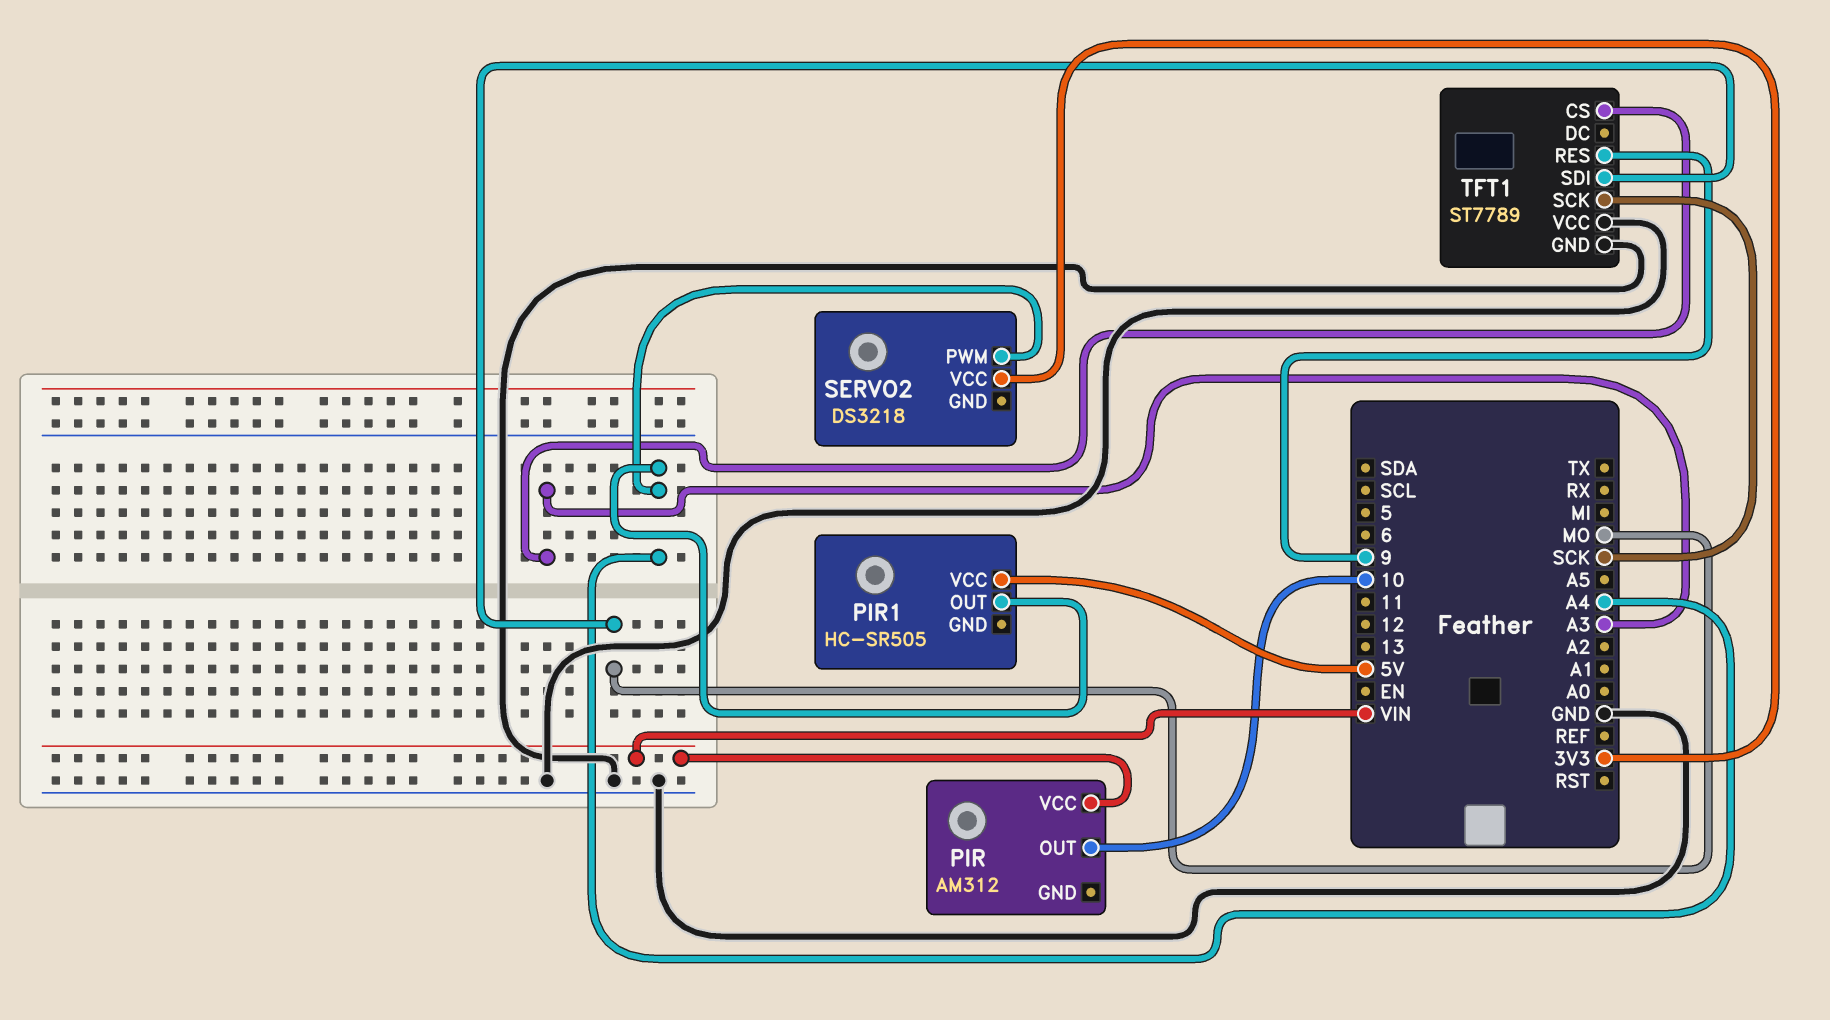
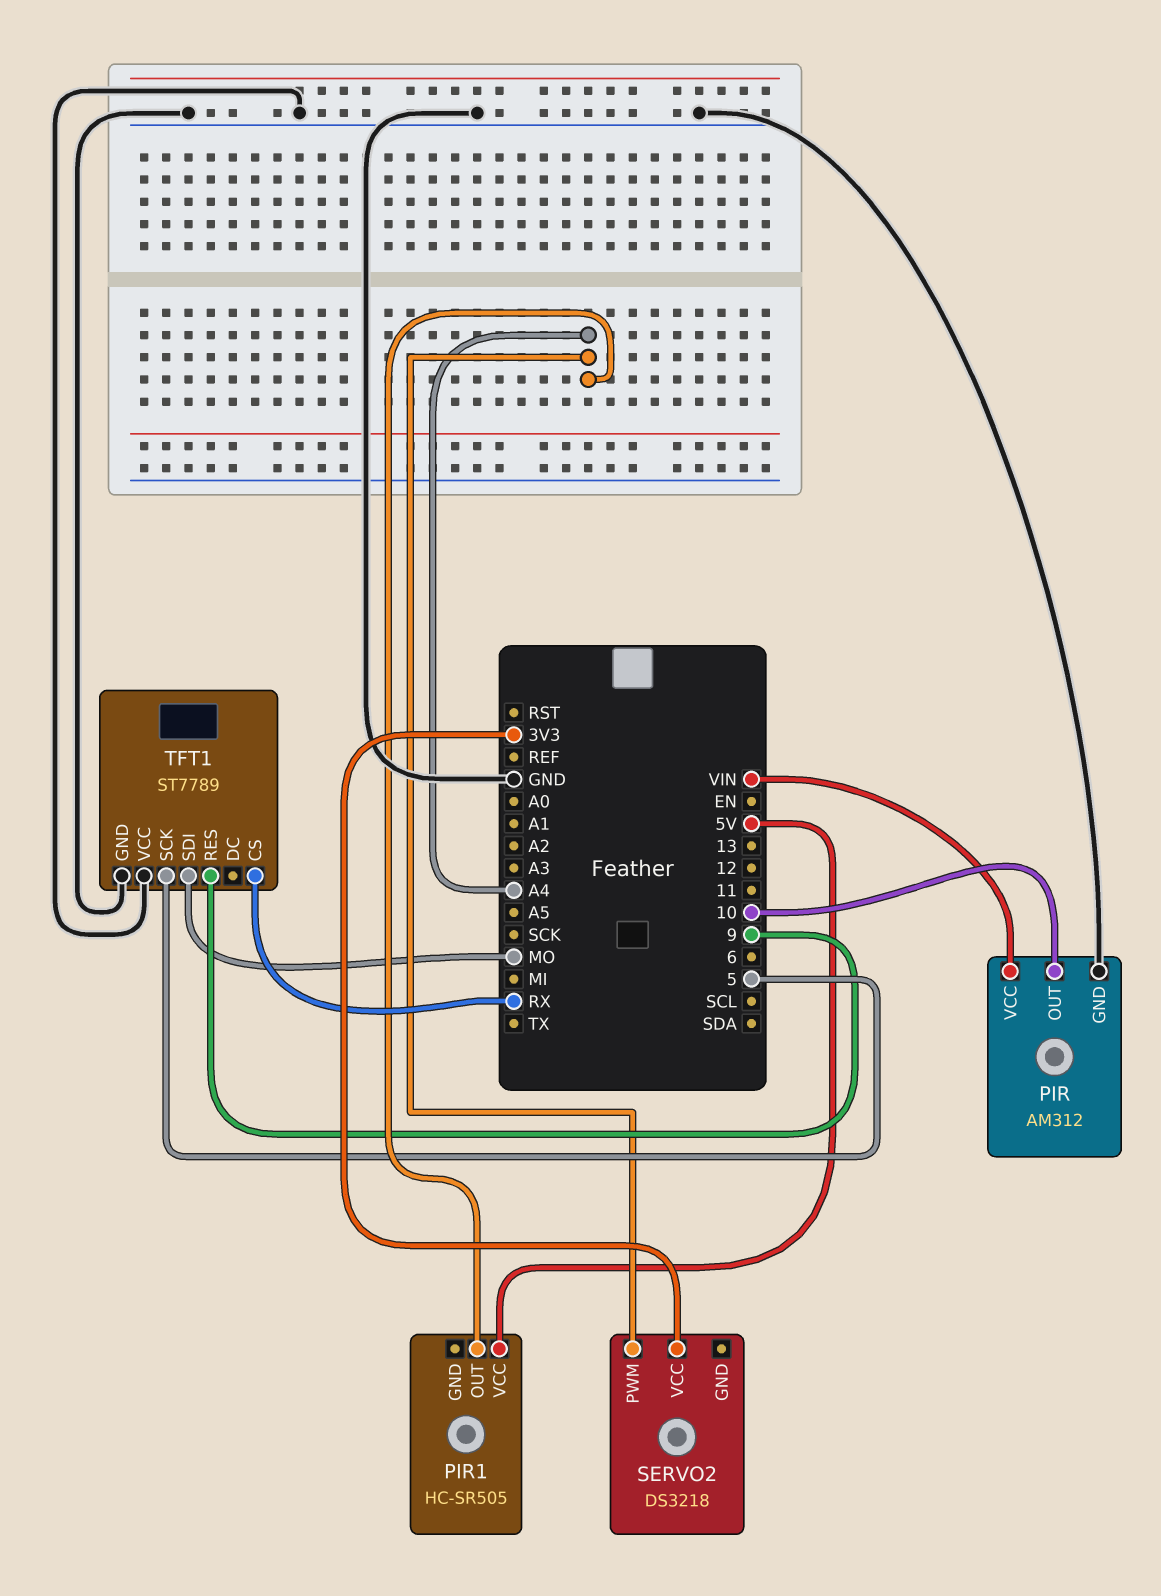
PIR pin GND: none -> GND
TFT1 pin CS: A3 -> RX
TFT1 pin SCK: SCK -> 5

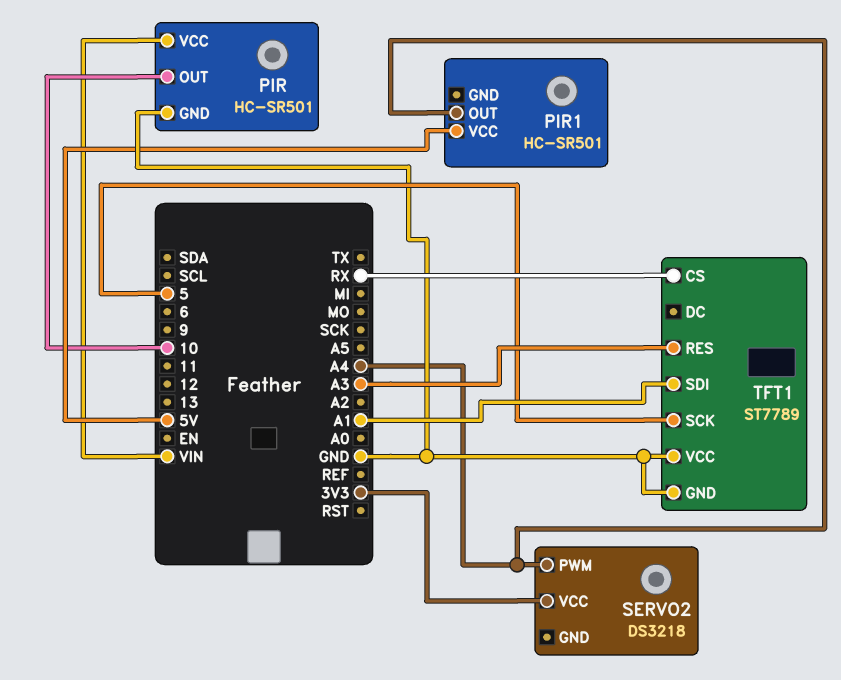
PIR: AM312 -> HC-SR501
PIR1: HC-SR505 -> HC-SR501
TFT1 pin RES: 9 -> A3
TFT1 pin SDI: MO -> A1

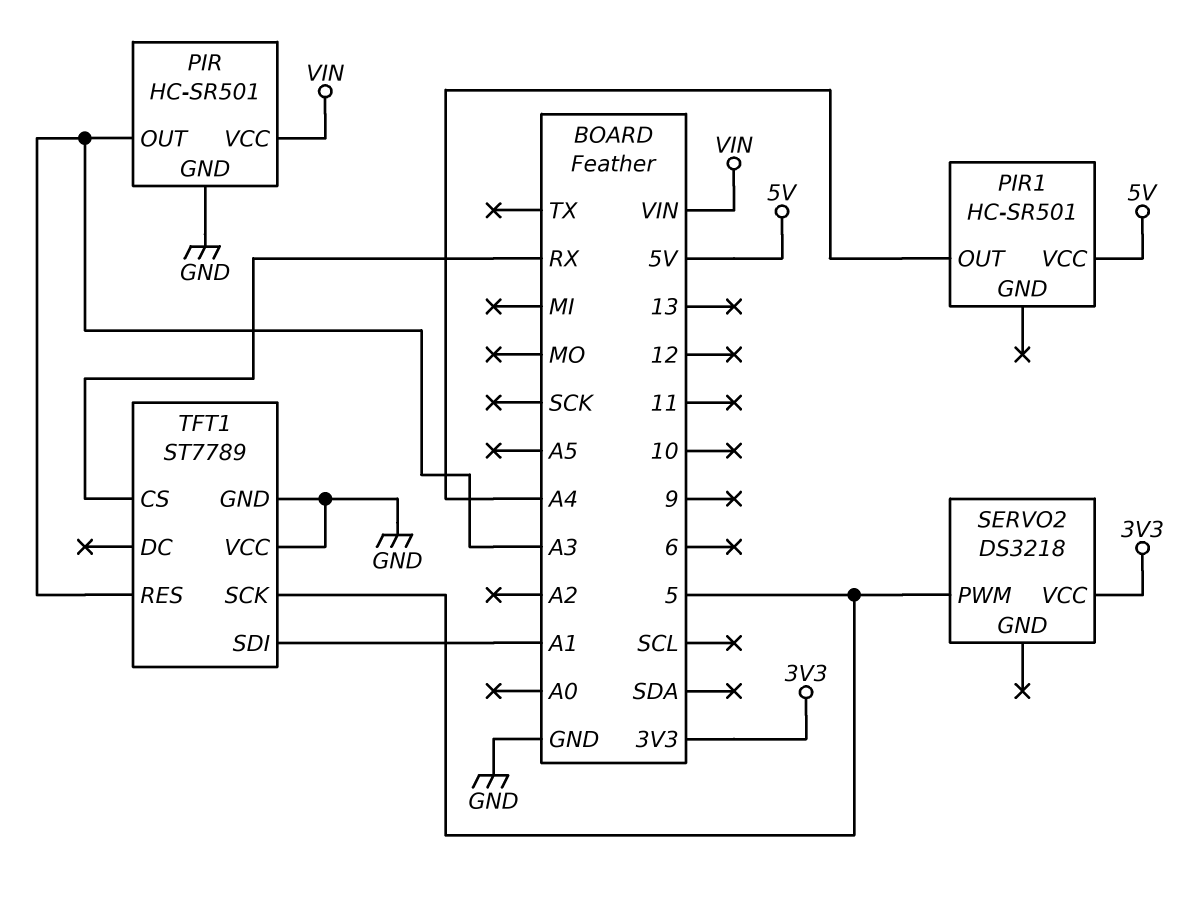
PIR pin OUT: 10 -> A3
SERVO2 pin PWM: A4 -> 5

